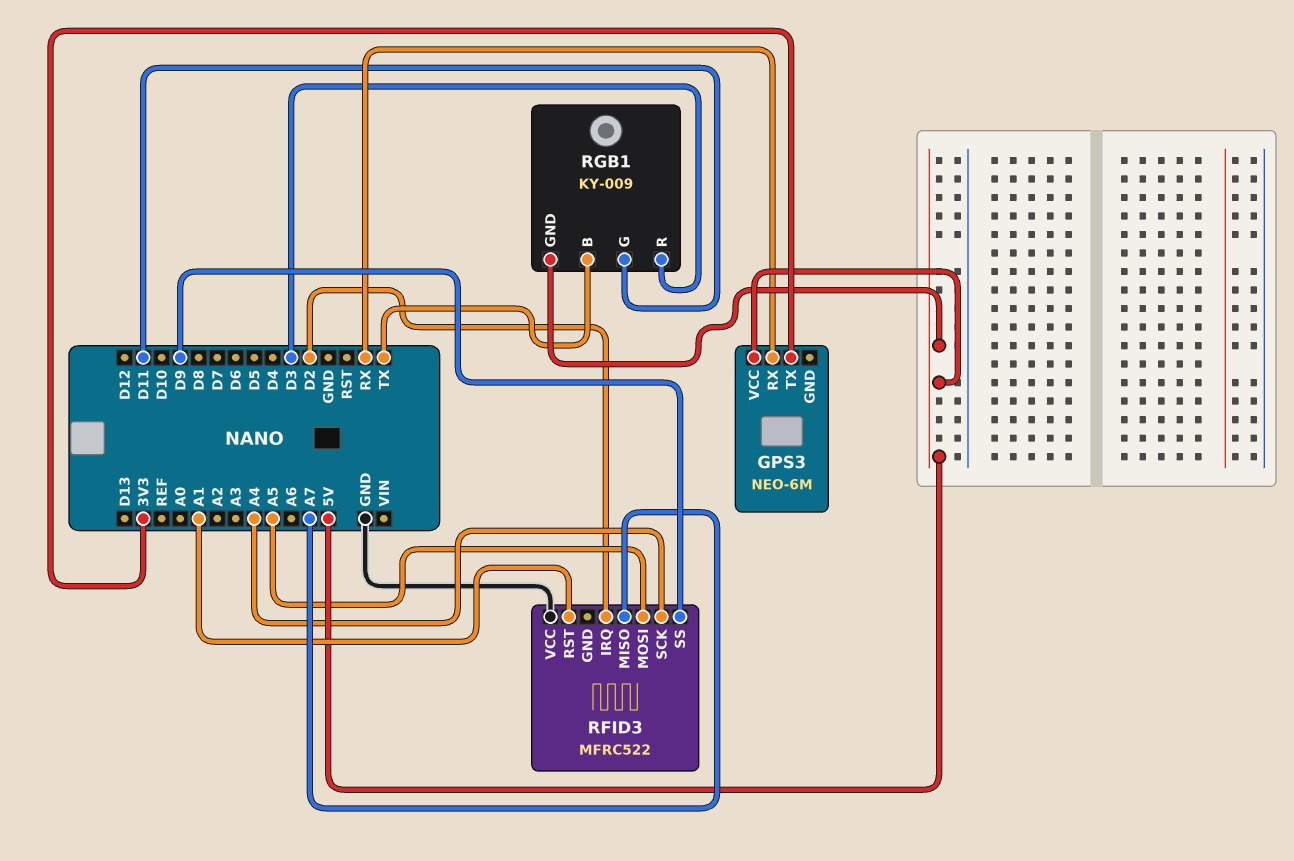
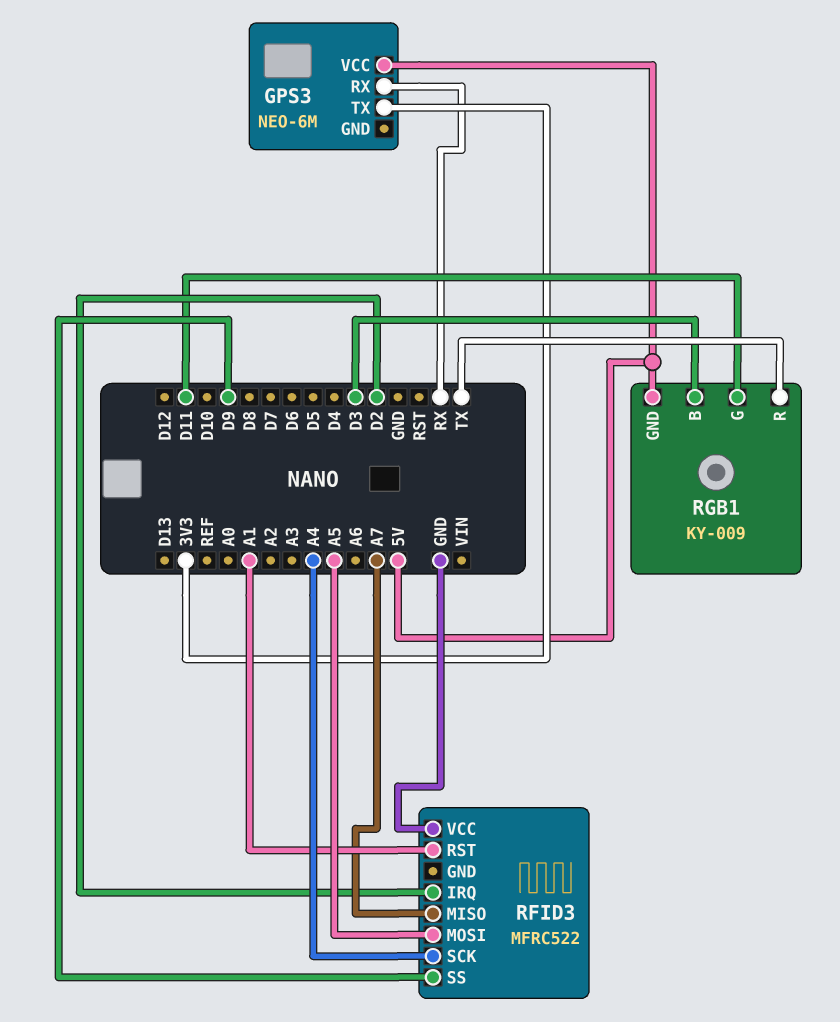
RGB1 pin B: TX -> D3
RGB1 pin R: D3 -> TX

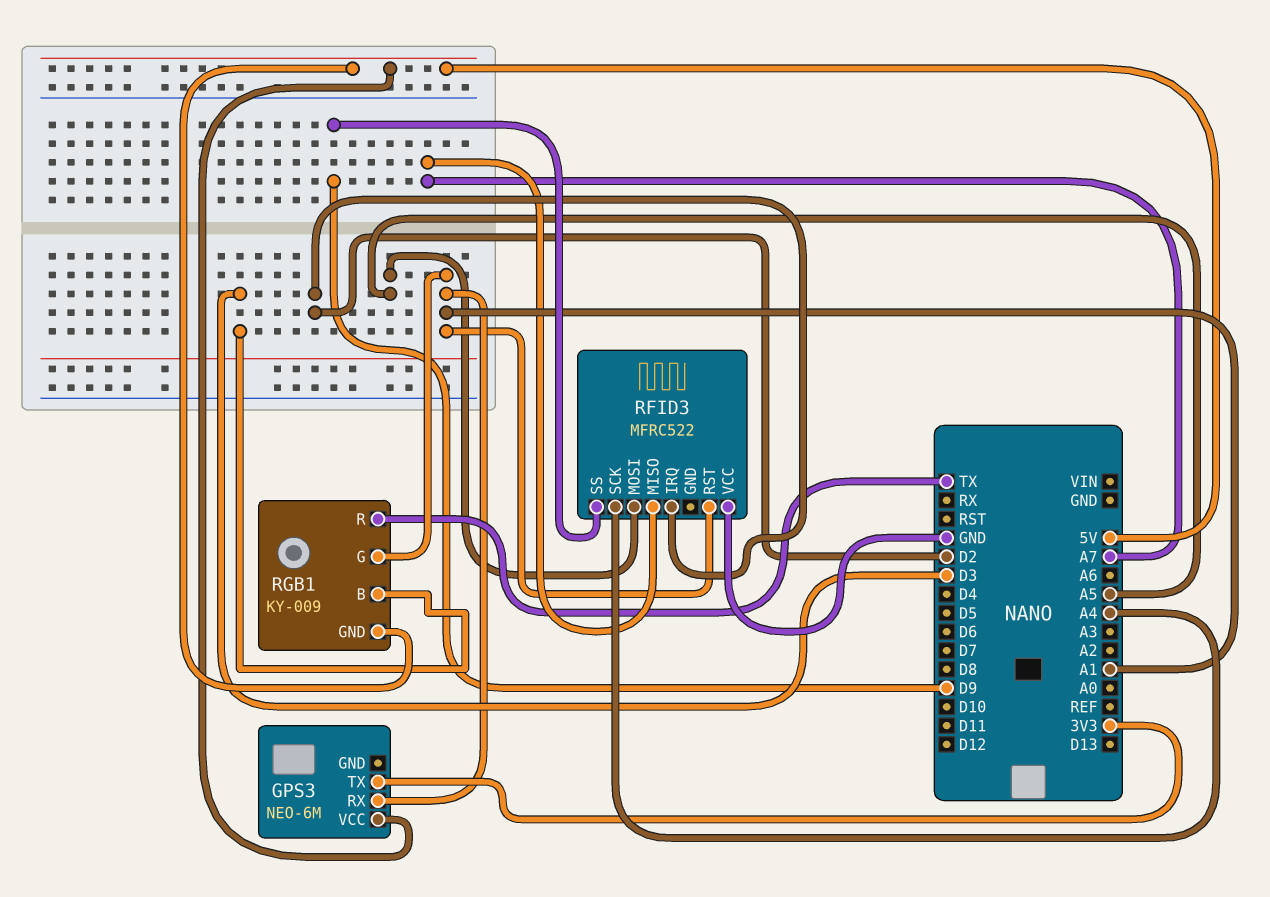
GPS3 pin RX: RX -> A1
RGB1 pin G: D11 -> A1

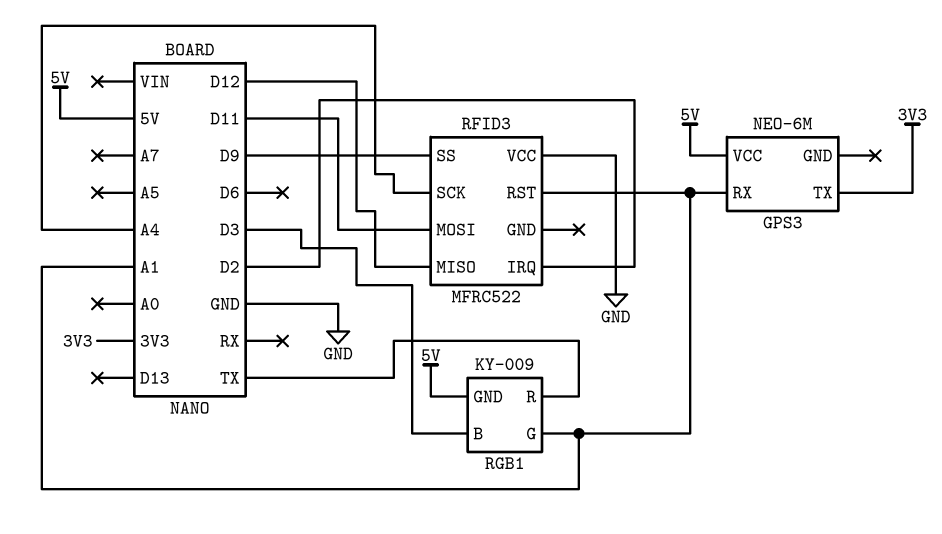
RFID3 pin MISO: A7 -> D12
RFID3 pin MOSI: A5 -> D11

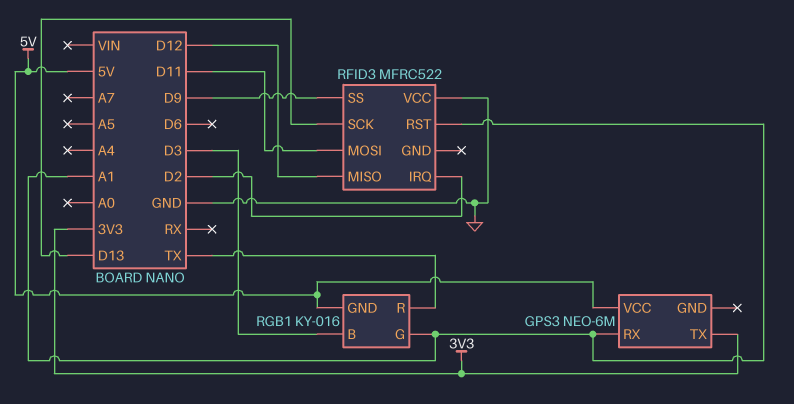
RFID3 pin SCK: A4 -> D13
RGB1: KY-009 -> KY-016

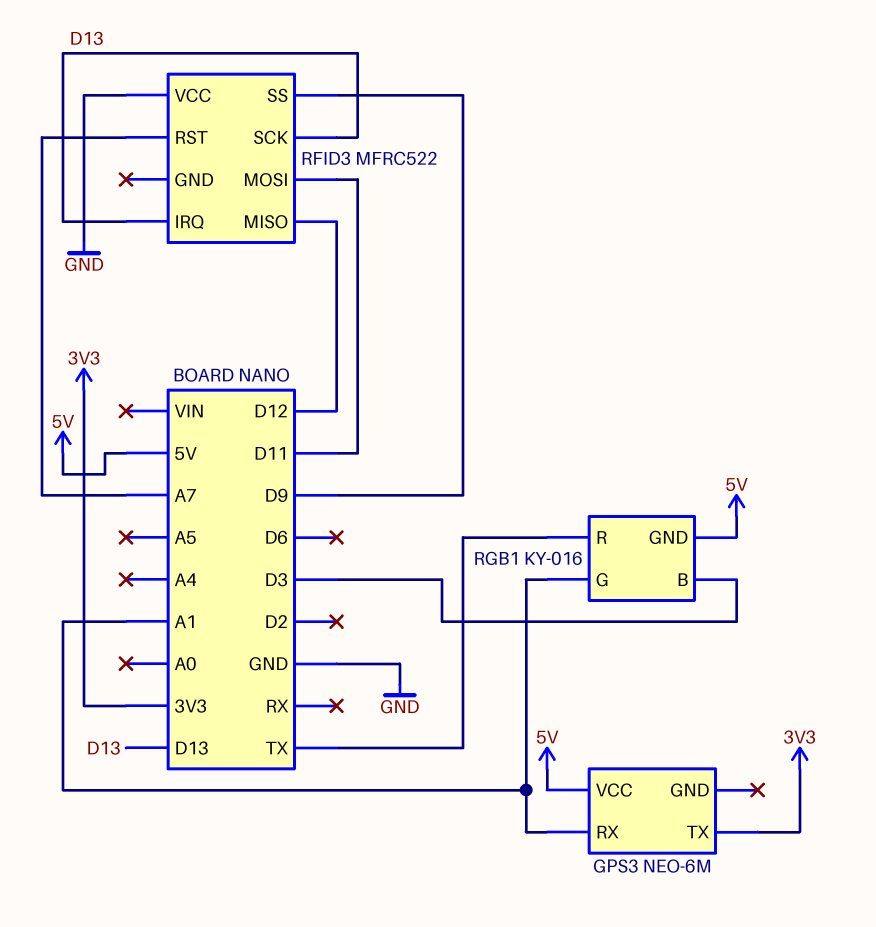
RFID3 pin IRQ: D2 -> D13
RFID3 pin RST: A1 -> A7

